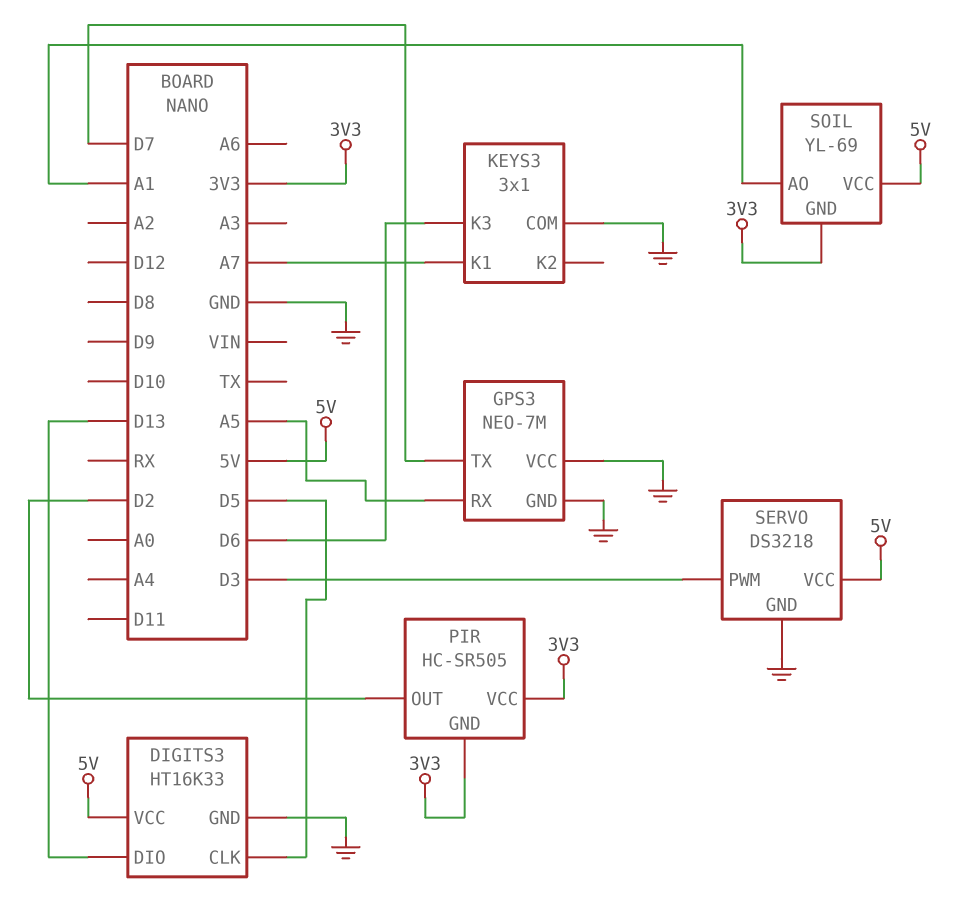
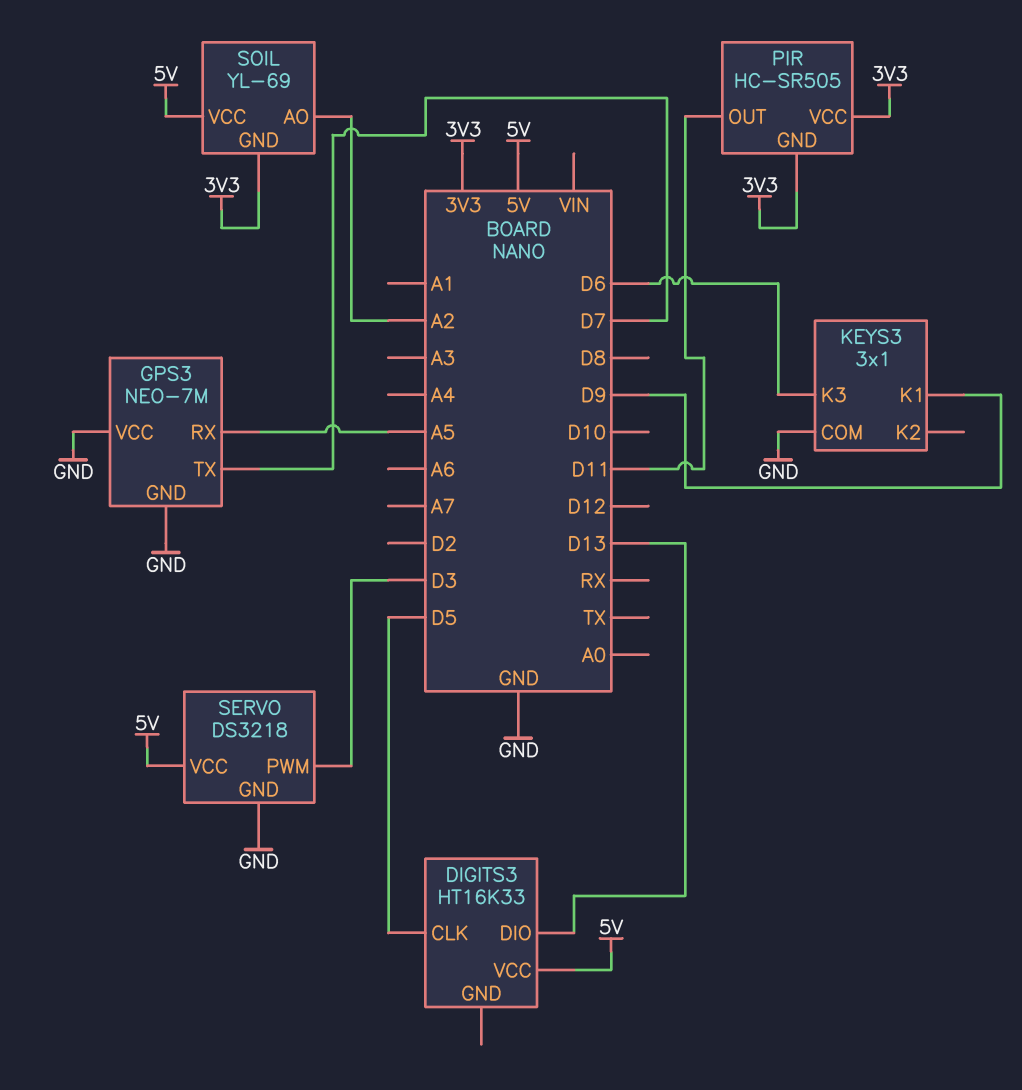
DIGITS3 pin GND: GND -> none
KEYS3 pin K1: A7 -> D9
PIR pin OUT: D2 -> D11
SOIL pin AO: A1 -> A2

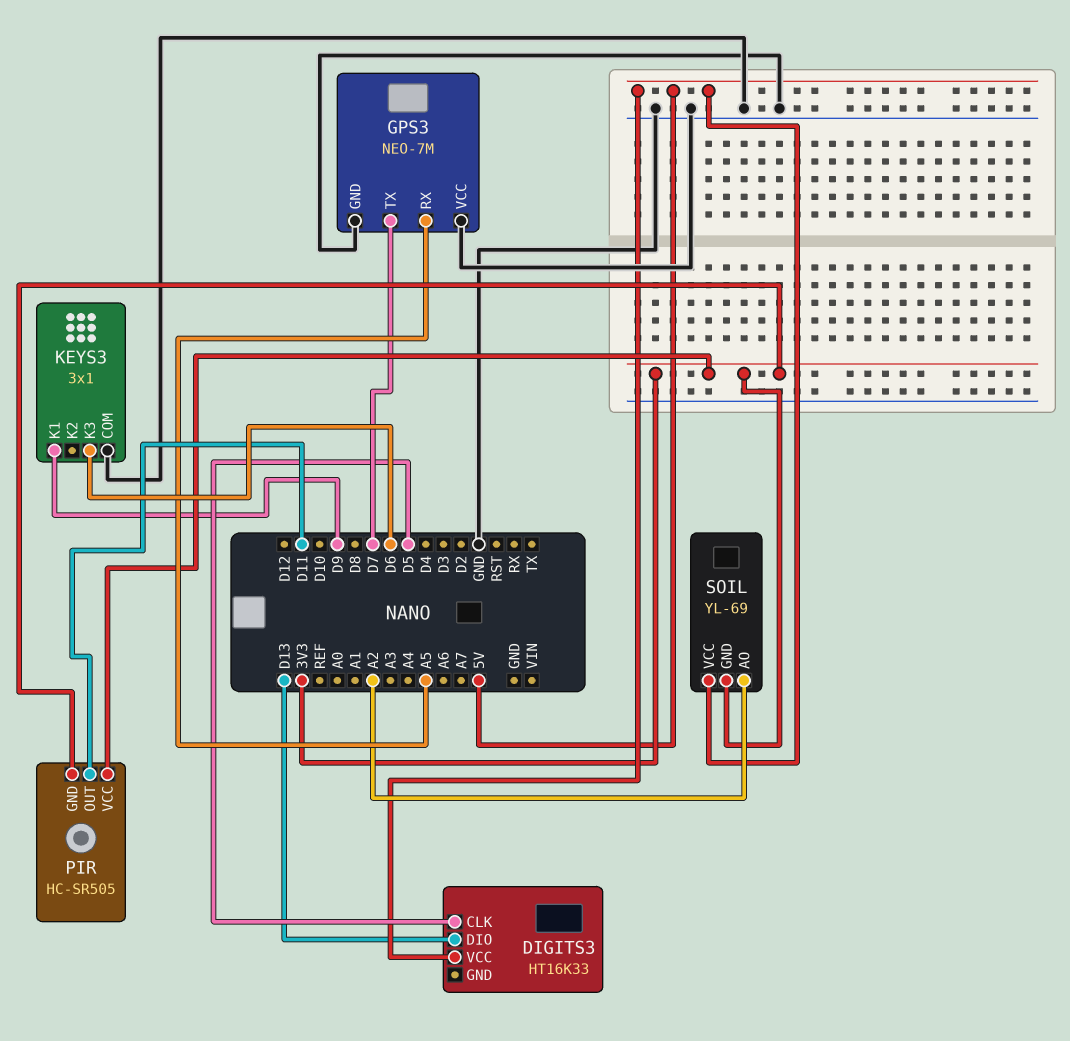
SERVO: DS3218 -> none
SERVO pin GND: GND -> none
SERVO pin PWM: D3 -> none
SERVO pin VCC: 5V -> none

